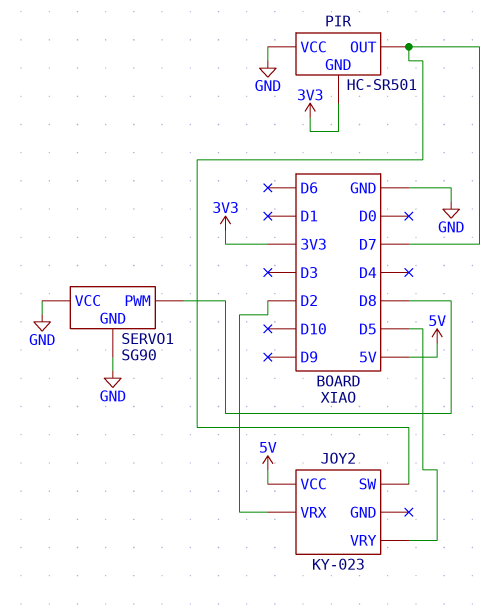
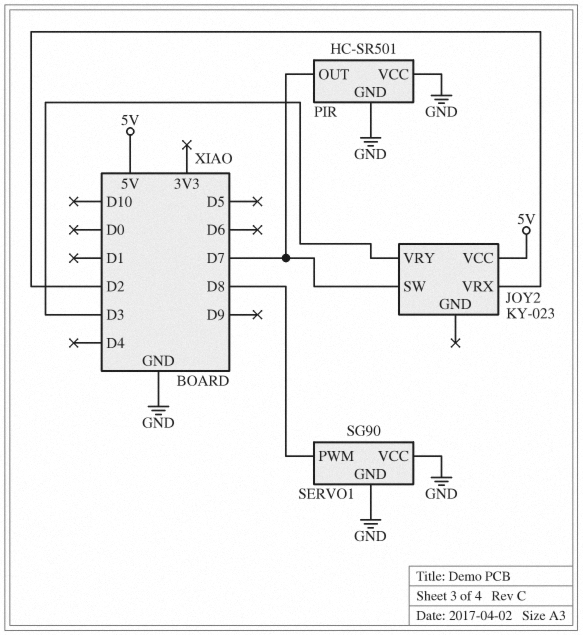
JOY2 pin VRY: D5 -> D3
PIR pin GND: 3V3 -> GND

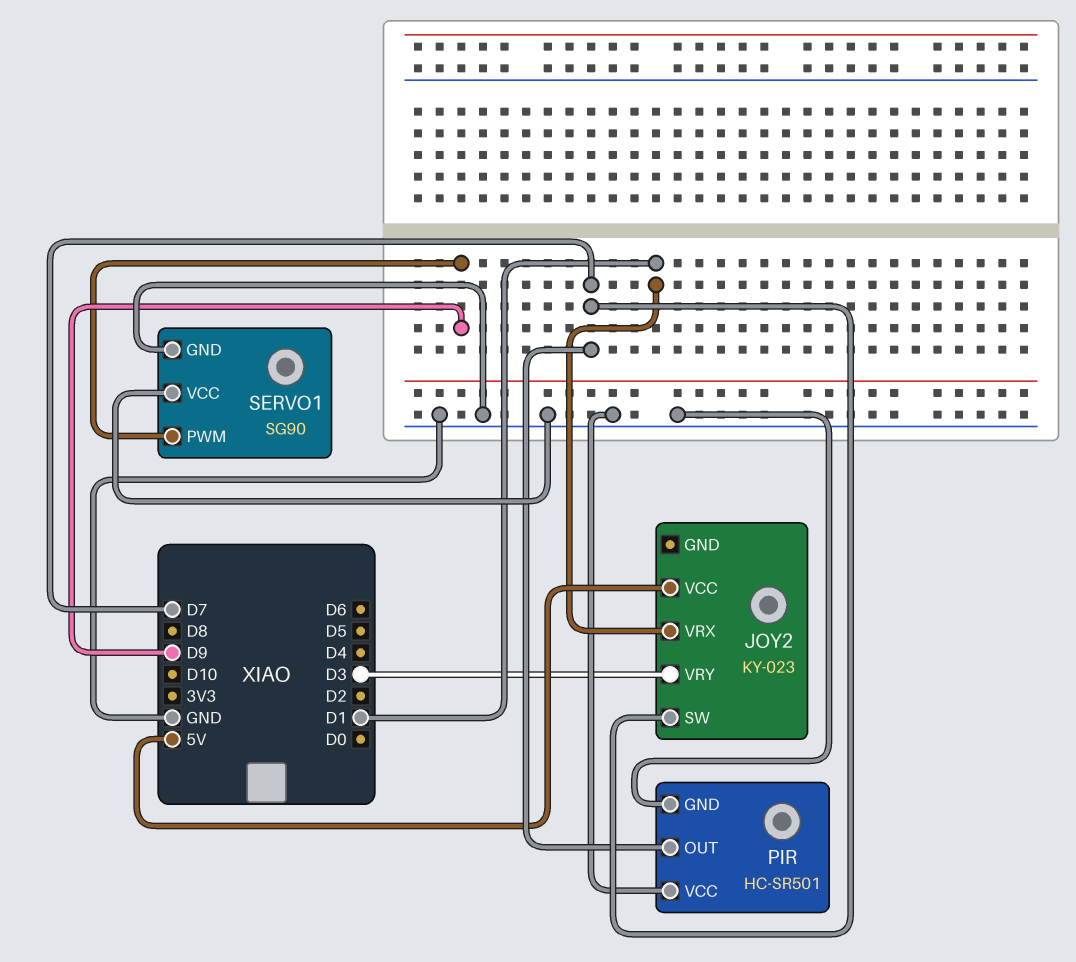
JOY2 pin VRX: D2 -> D1
SERVO1 pin PWM: D8 -> D9

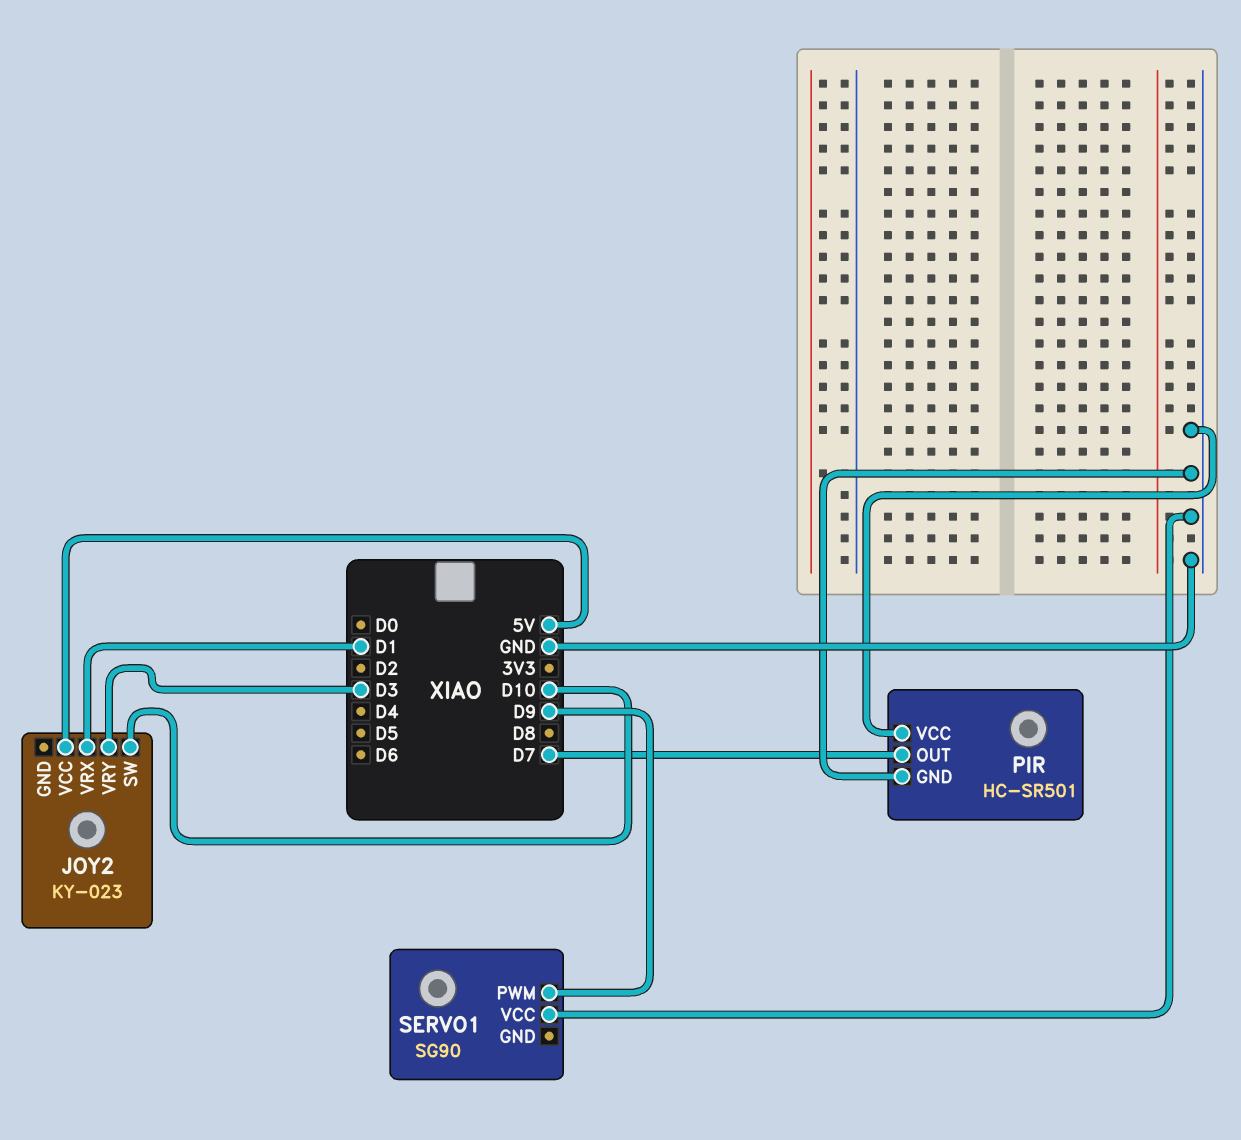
JOY2 pin SW: D7 -> D10
SERVO1 pin GND: GND -> none

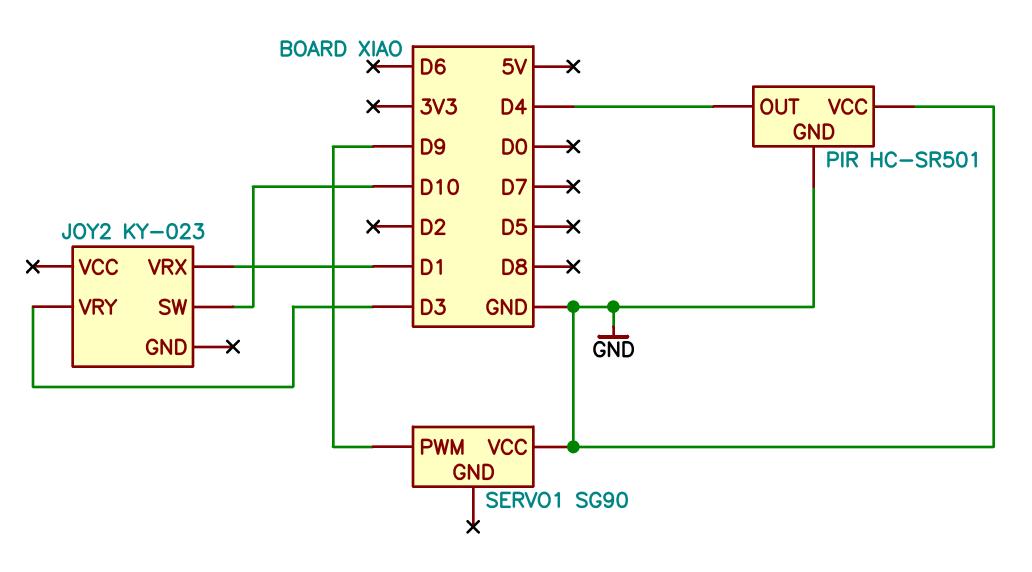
JOY2 pin VCC: 5V -> none
PIR pin OUT: D7 -> D4

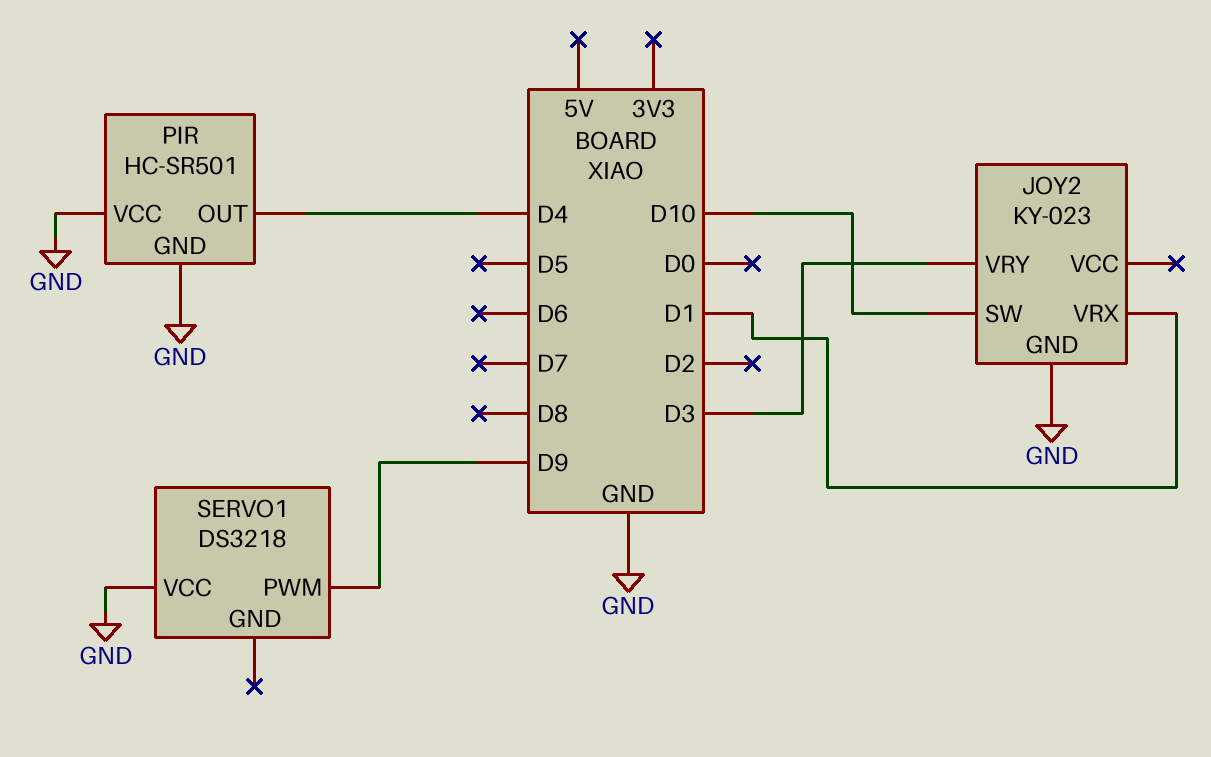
JOY2 pin GND: none -> GND
SERVO1: SG90 -> DS3218

